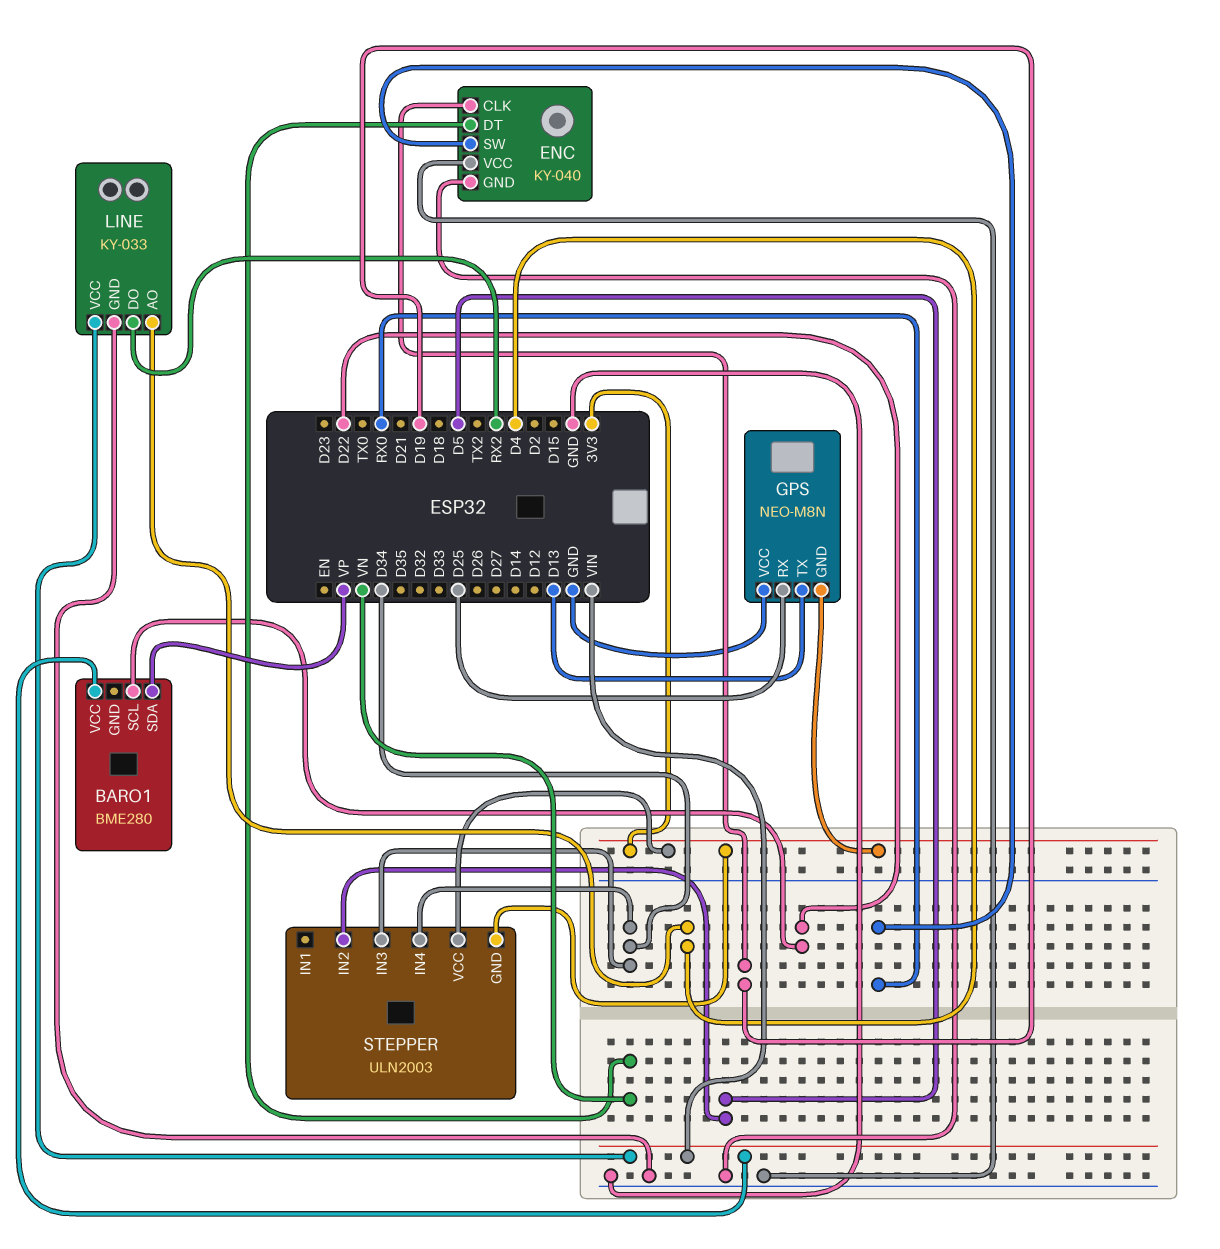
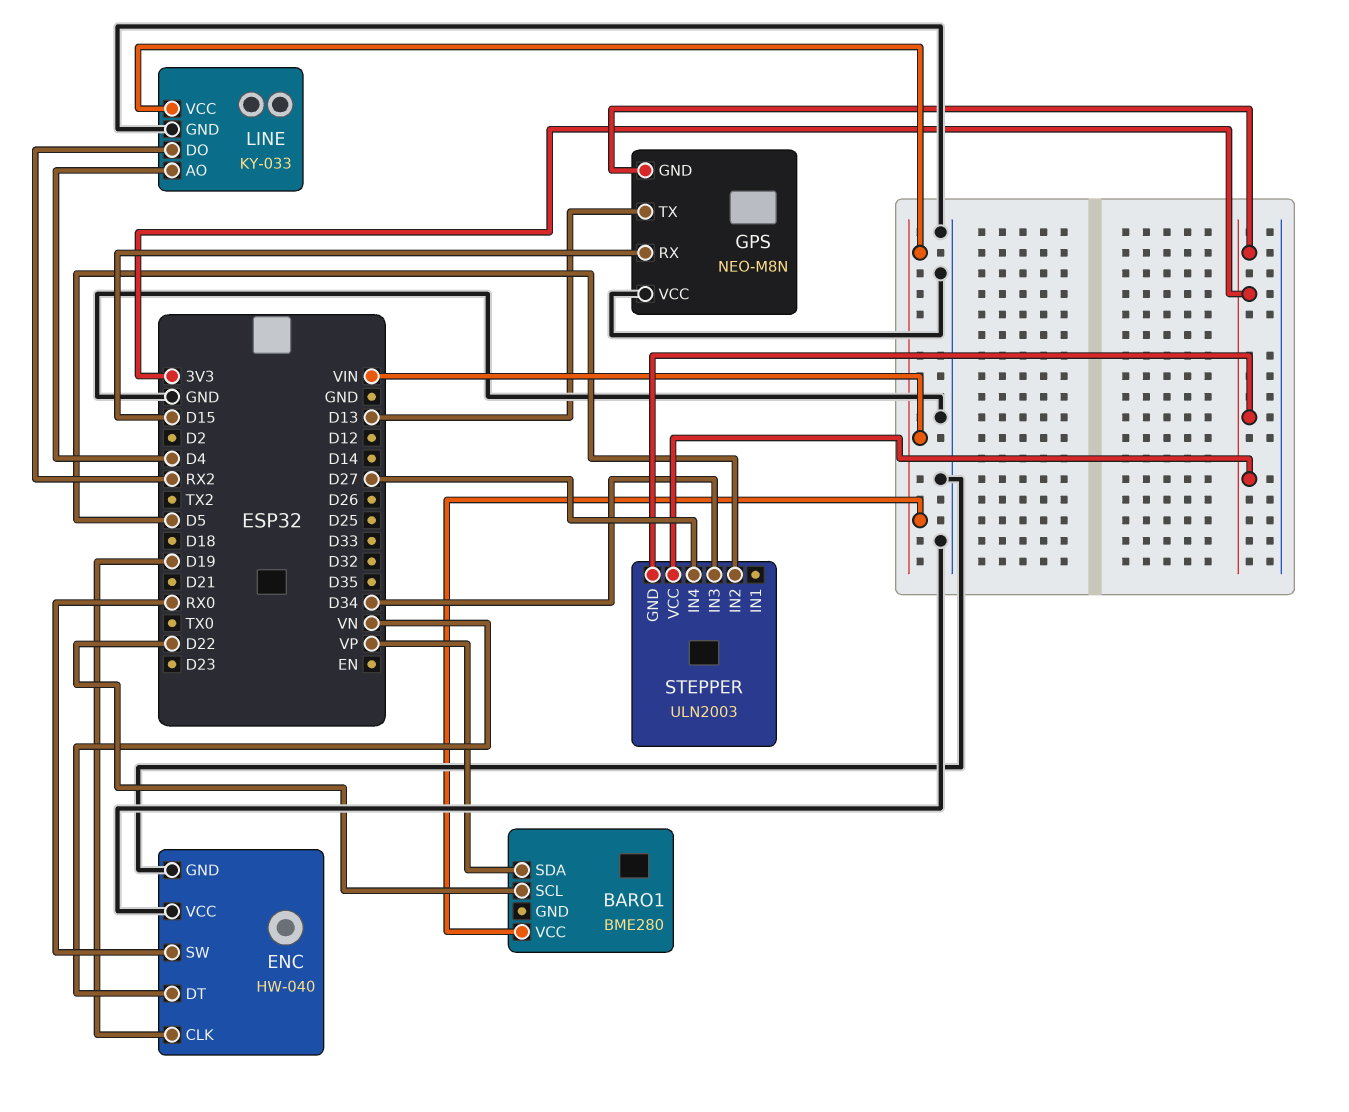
ENC: KY-040 -> HW-040
GPS pin RX: D25 -> D15
STEPPER pin IN4: D34 -> D27

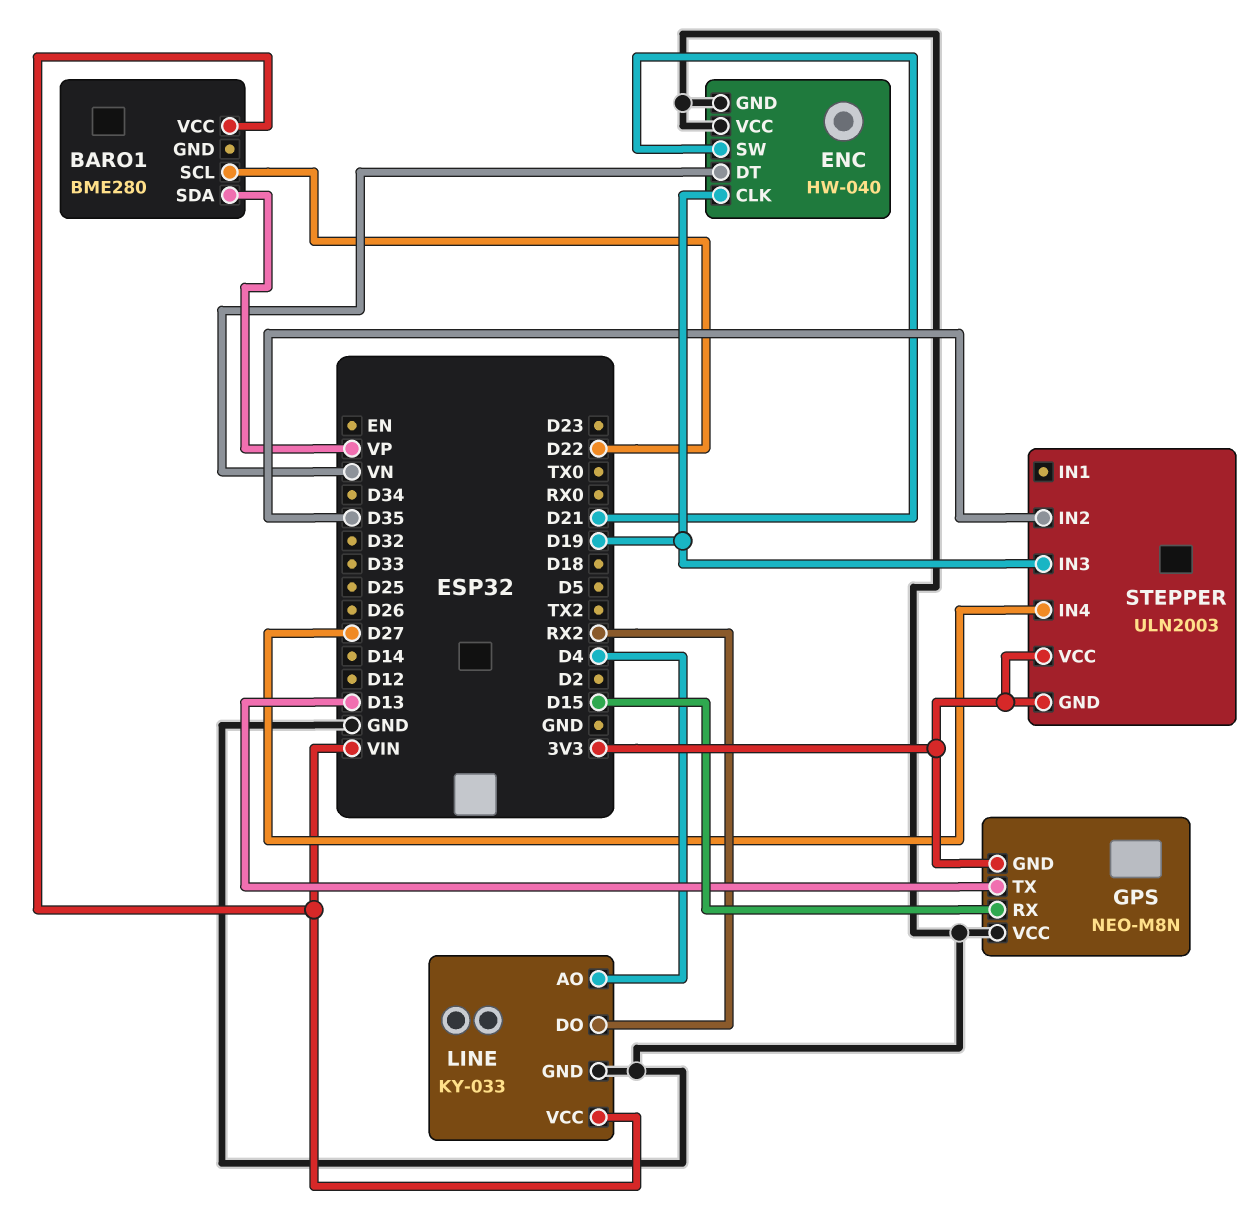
ENC pin SW: RX0 -> D21
STEPPER pin IN2: D5 -> D35
STEPPER pin IN3: D34 -> D19

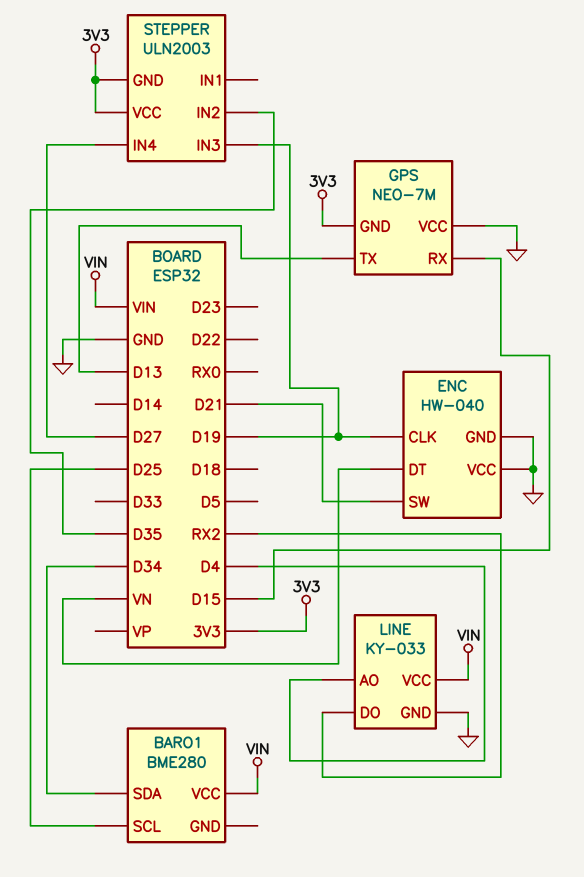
BARO1 pin SCL: D22 -> D25
BARO1 pin SDA: VP -> D34
GPS: NEO-M8N -> NEO-7M

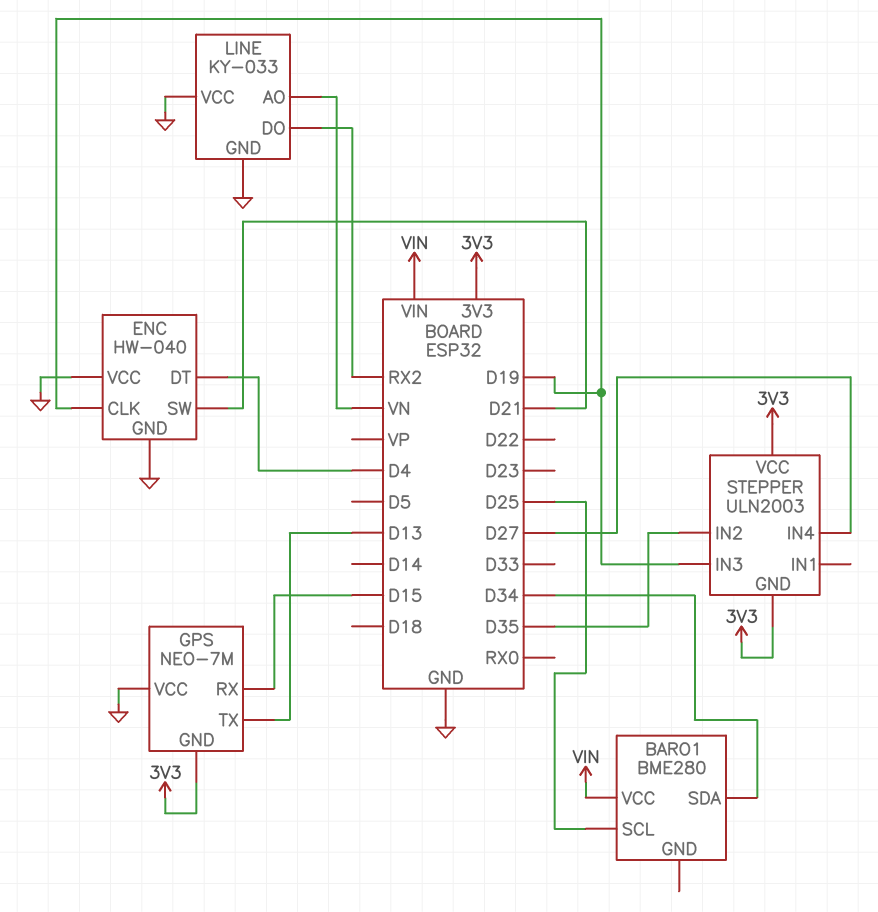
ENC pin DT: VN -> D4
LINE pin AO: D4 -> VN
LINE pin VCC: VIN -> GND

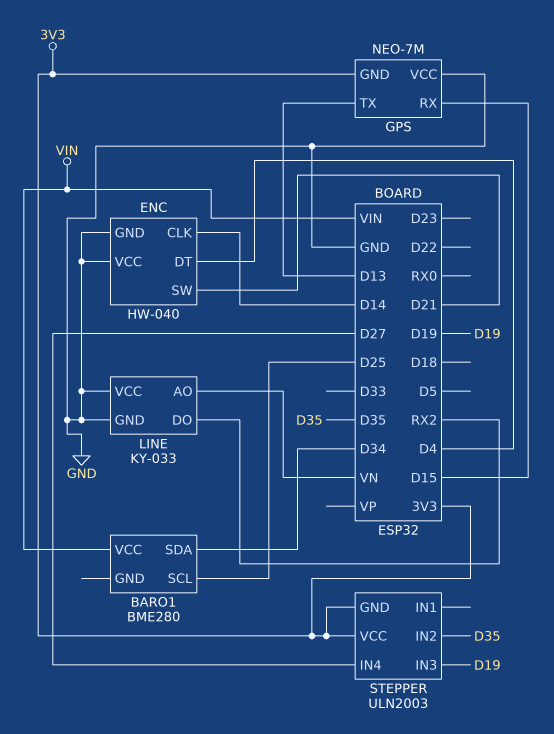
ENC pin CLK: D19 -> D14

